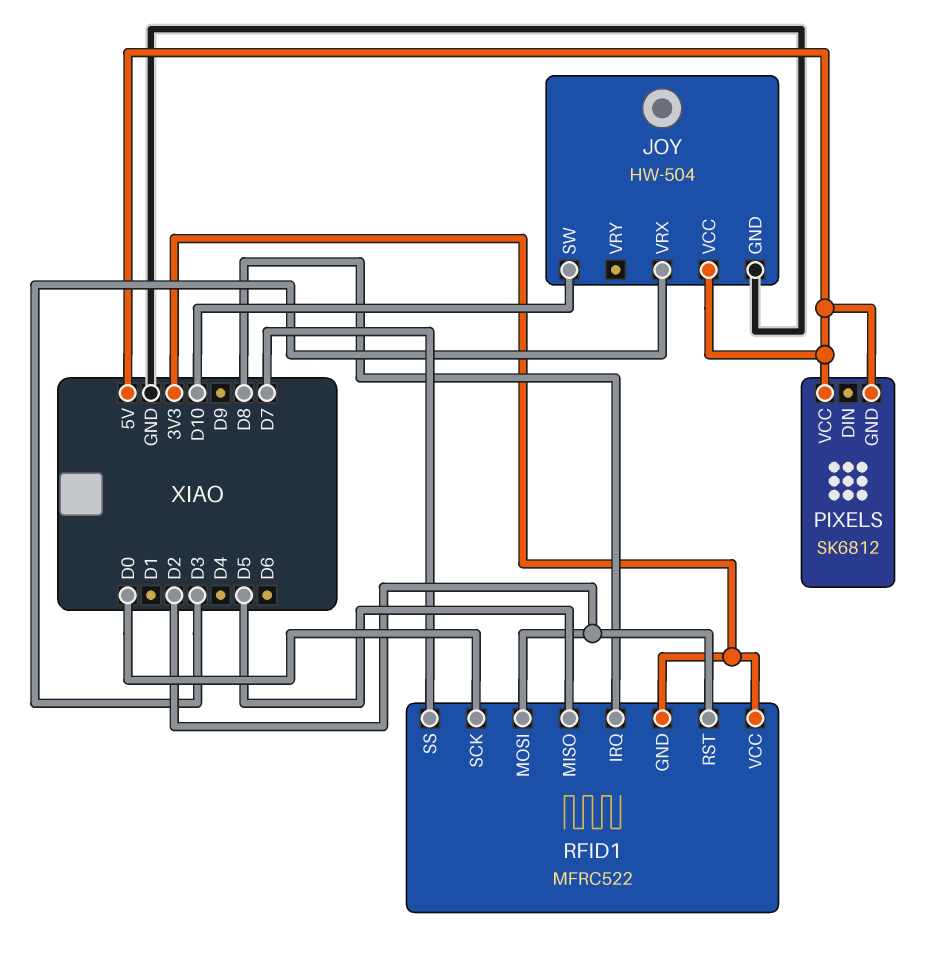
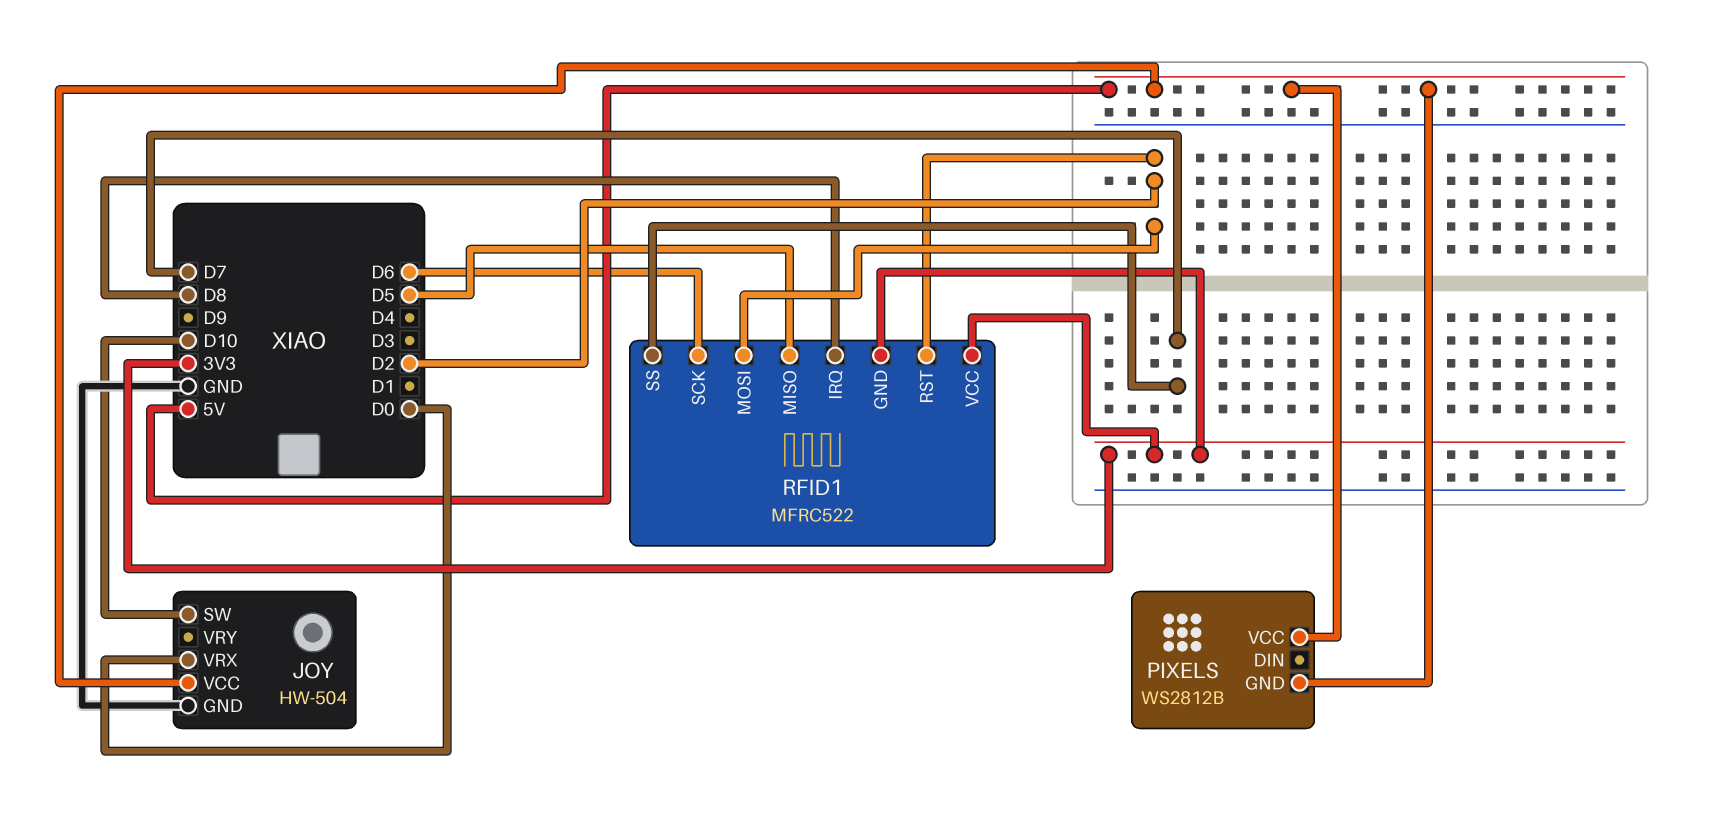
JOY pin VRX: D3 -> D0
PIXELS: SK6812 -> WS2812B
RFID1 pin SCK: D0 -> D6

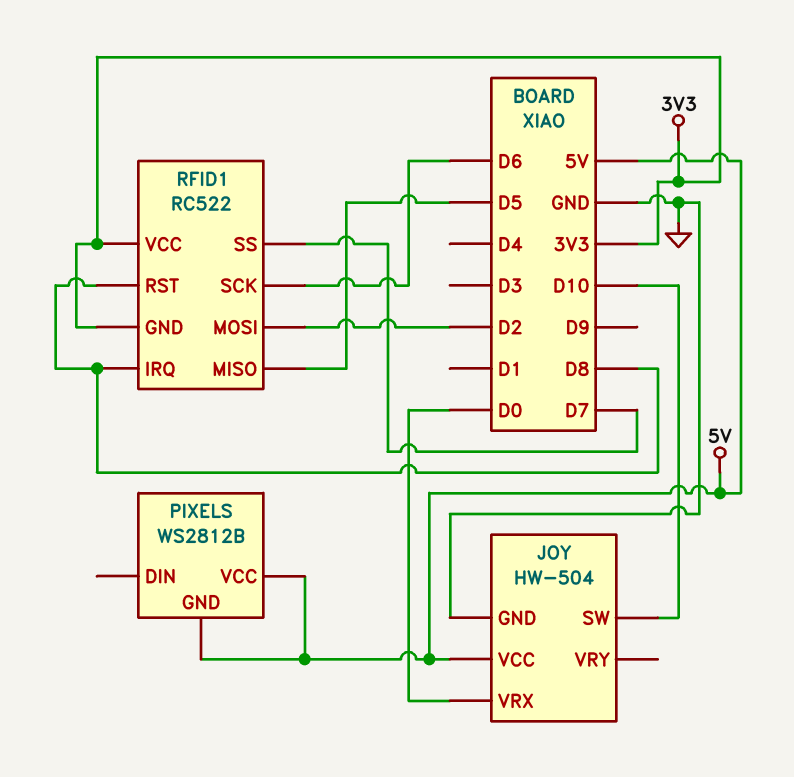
RFID1: MFRC522 -> RC522
RFID1 pin RST: D2 -> D8

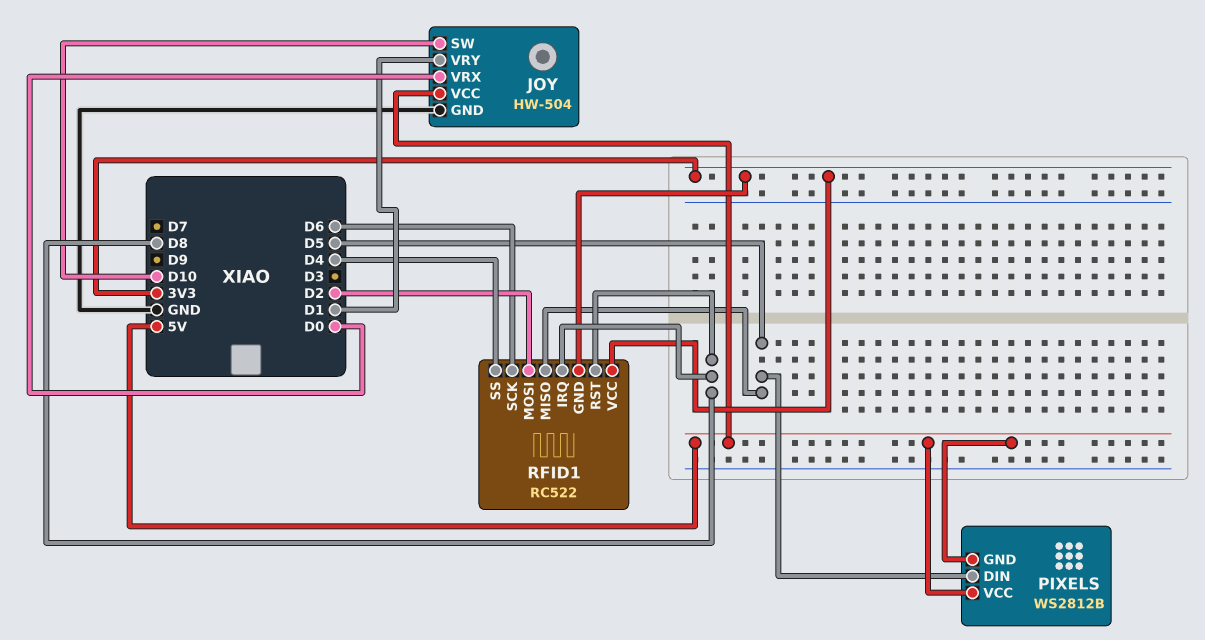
JOY pin VRY: none -> D1
PIXELS pin DIN: none -> D5
RFID1 pin SS: D7 -> D4

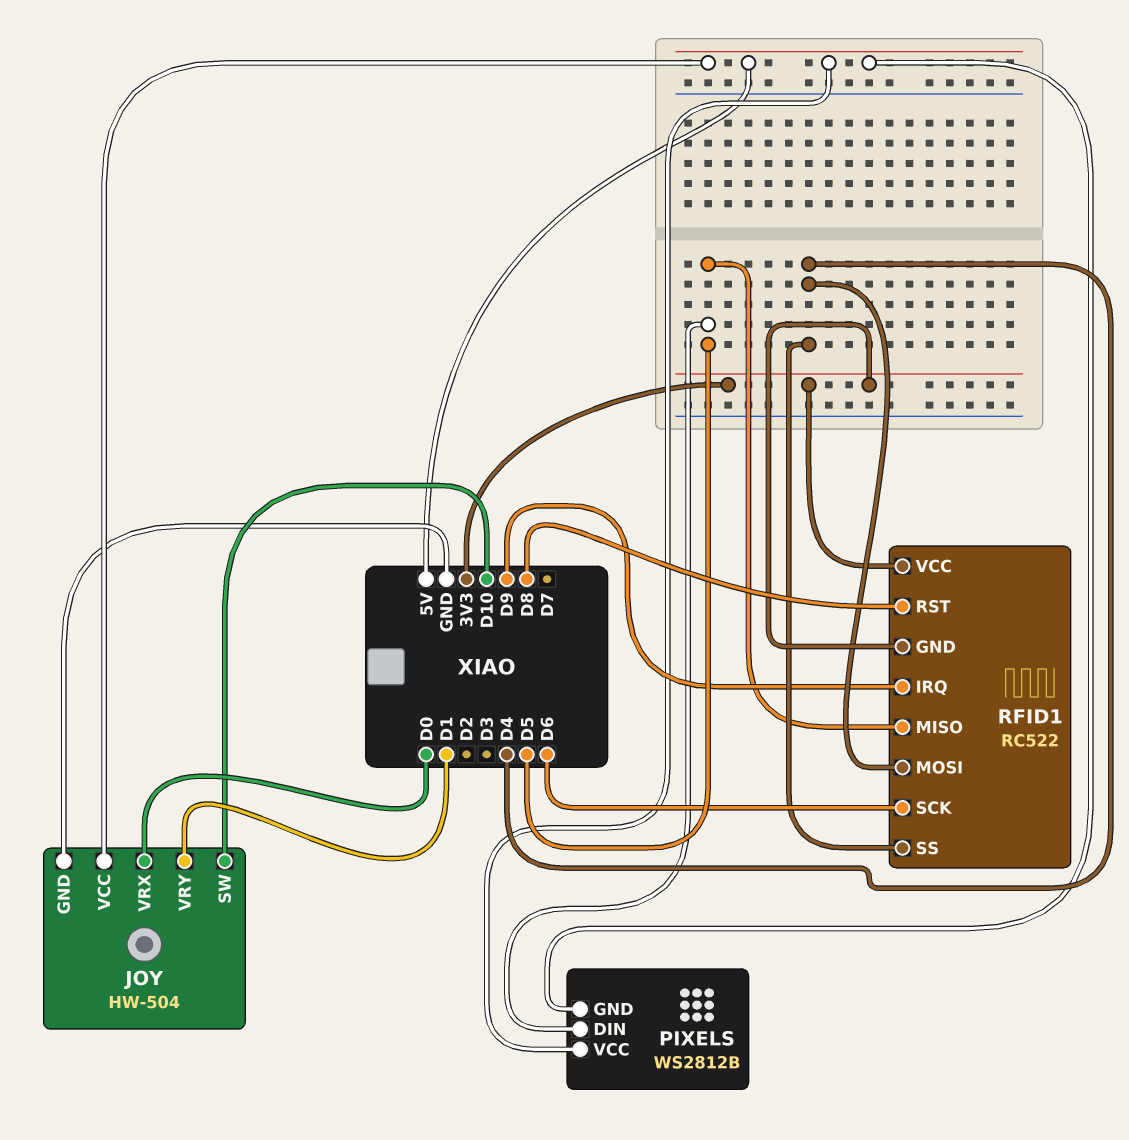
RFID1 pin IRQ: D8 -> D9
RFID1 pin MOSI: D2 -> D4

